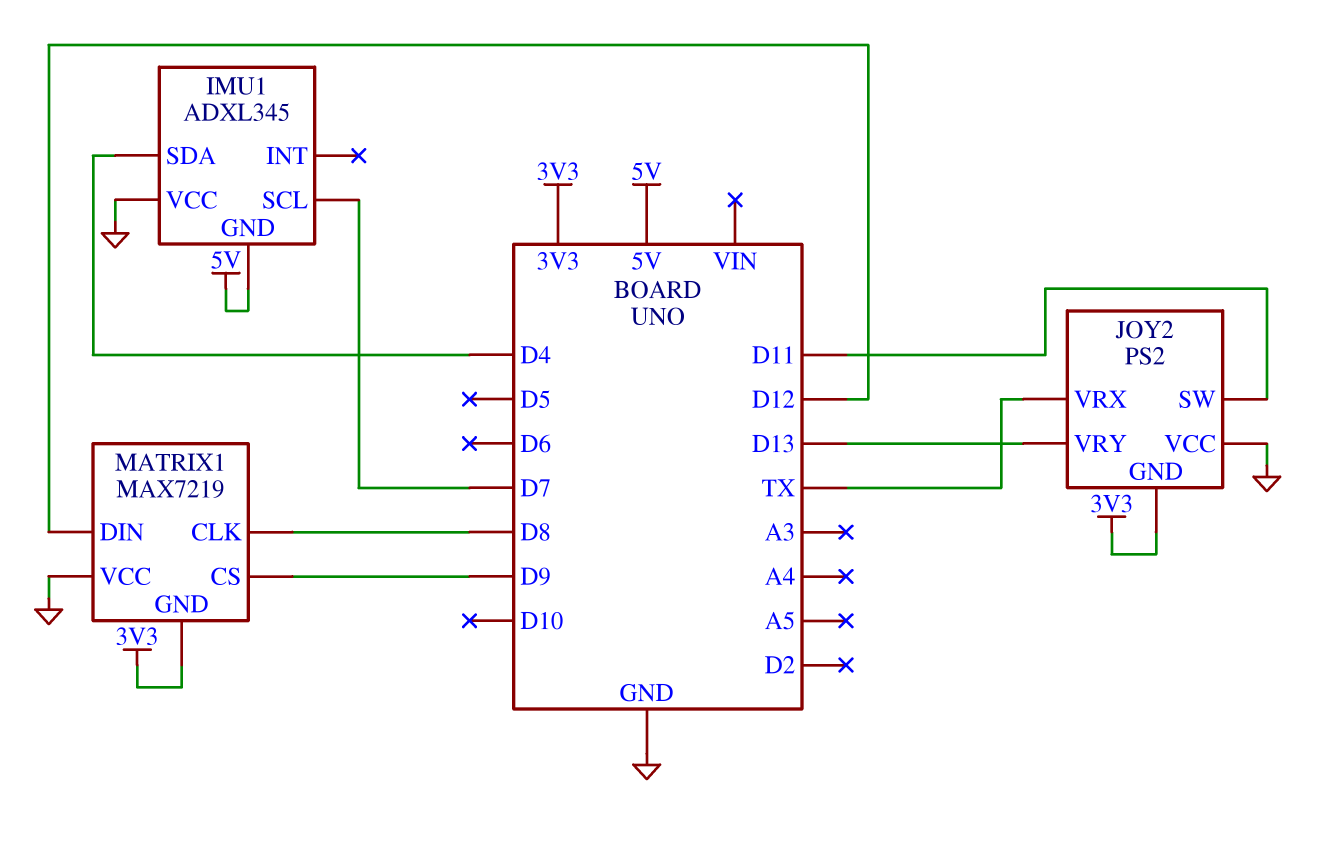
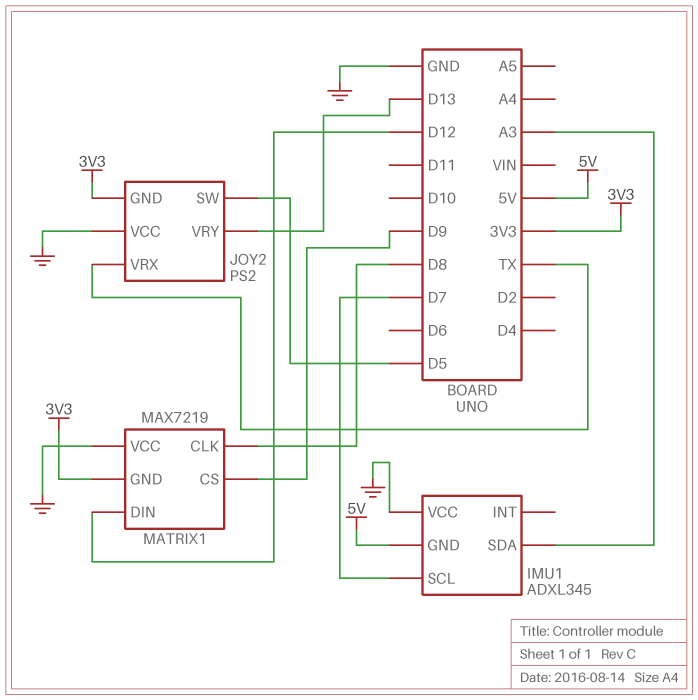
IMU1 pin SDA: D4 -> A3
JOY2 pin SW: D11 -> D5

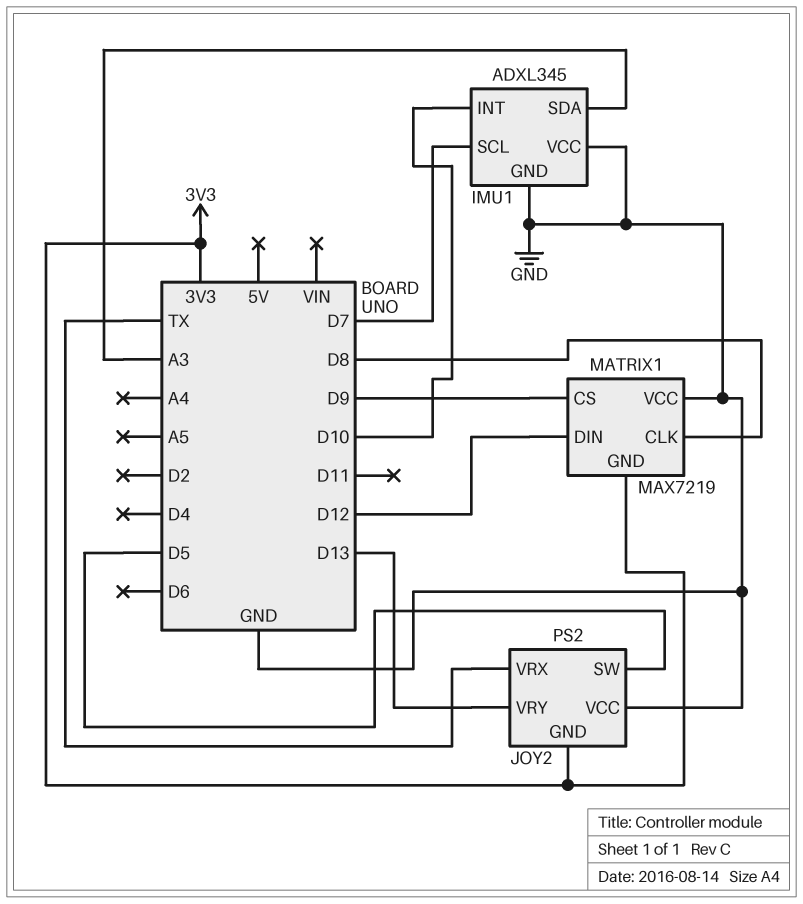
IMU1 pin GND: 5V -> GND
IMU1 pin INT: none -> D10

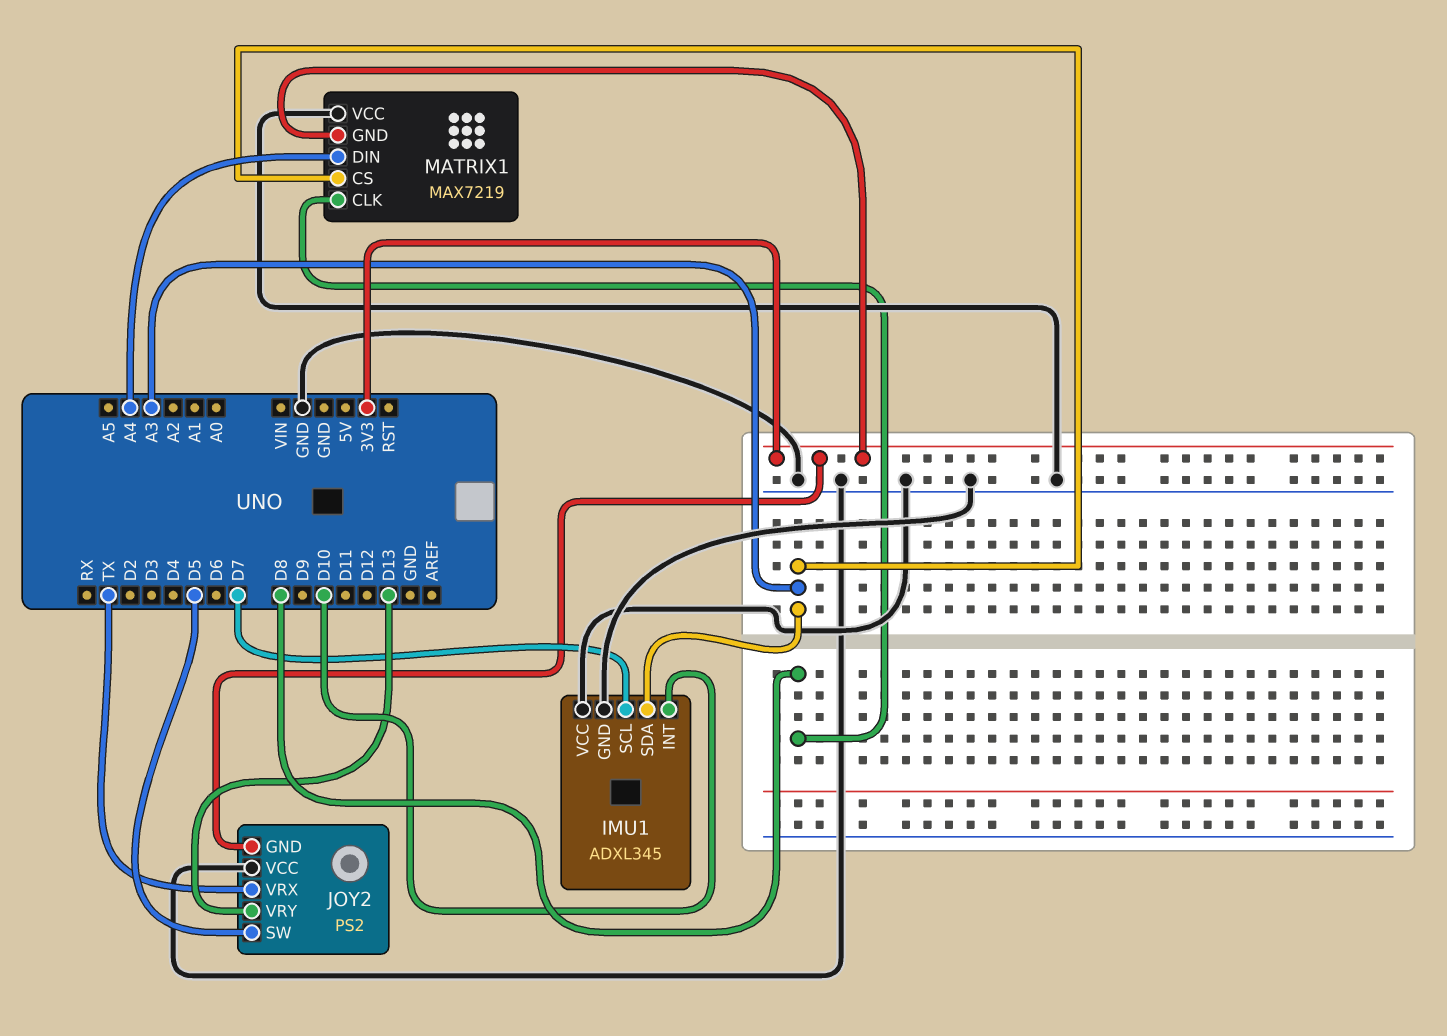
MATRIX1 pin CS: D9 -> A3
MATRIX1 pin DIN: D12 -> A4

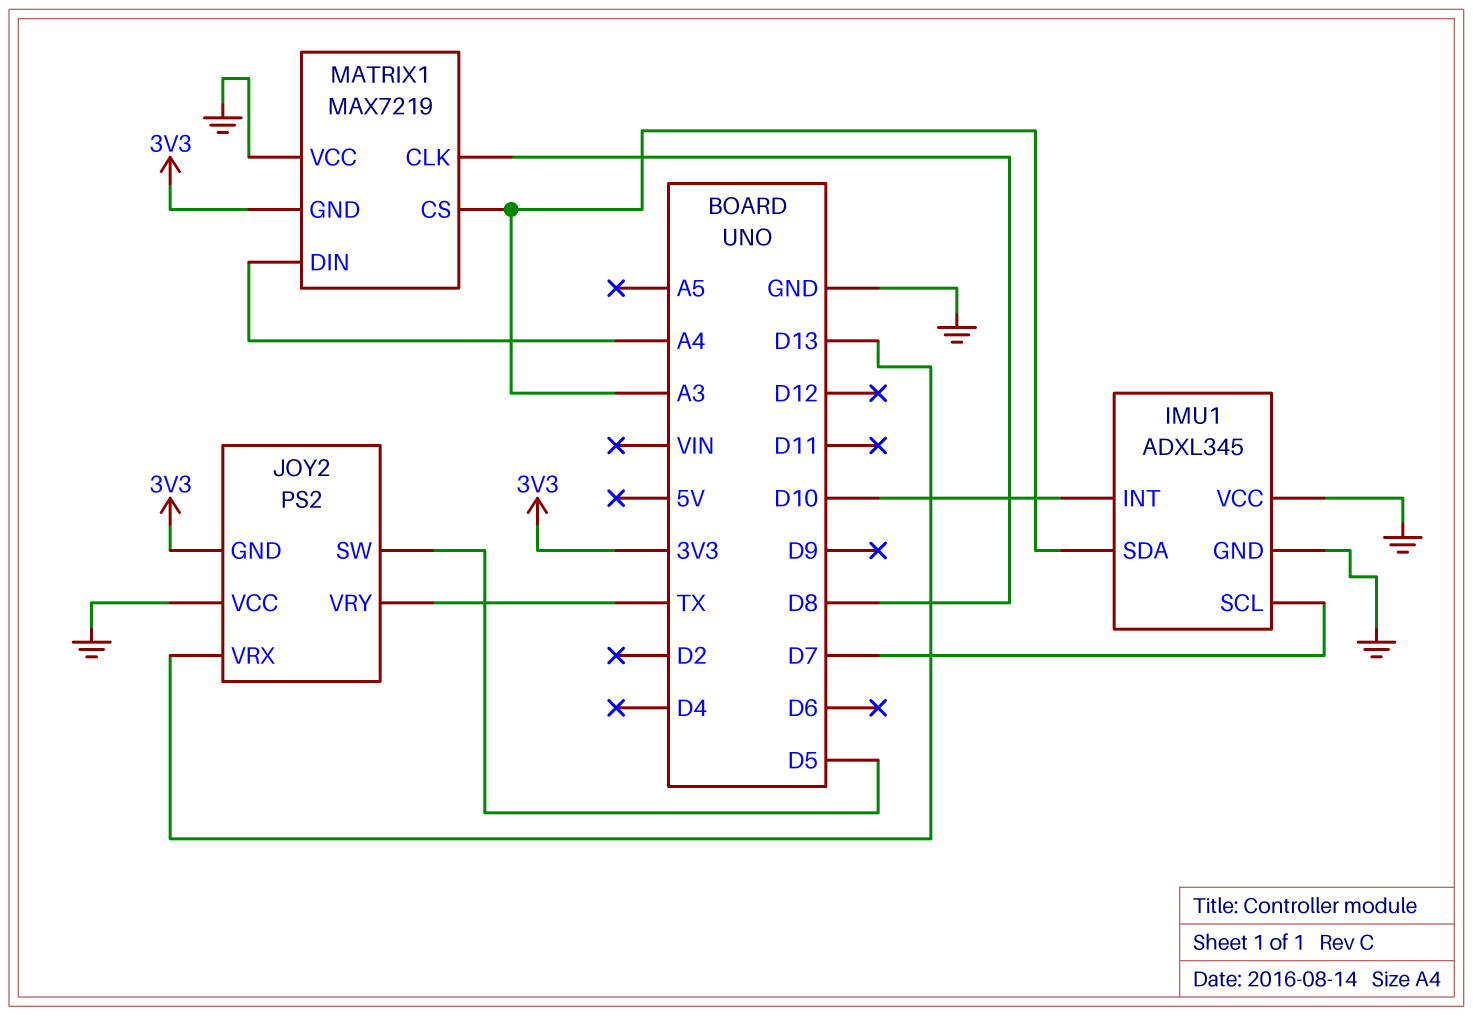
JOY2 pin VRX: TX -> D13
JOY2 pin VRY: D13 -> TX

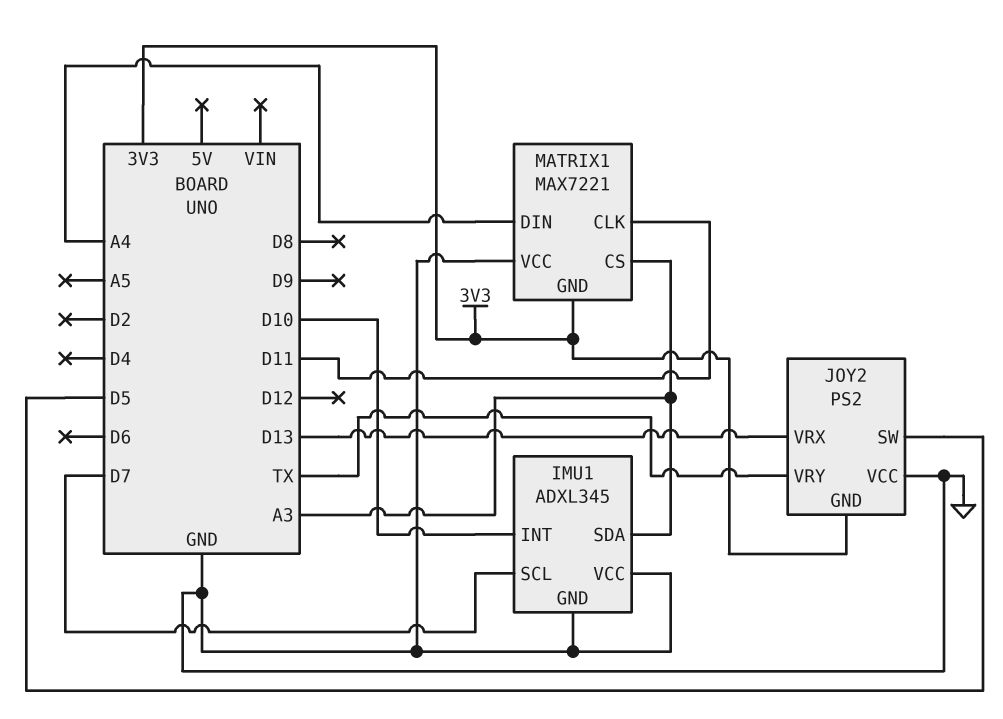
MATRIX1: MAX7219 -> MAX7221
MATRIX1 pin CLK: D8 -> D11

